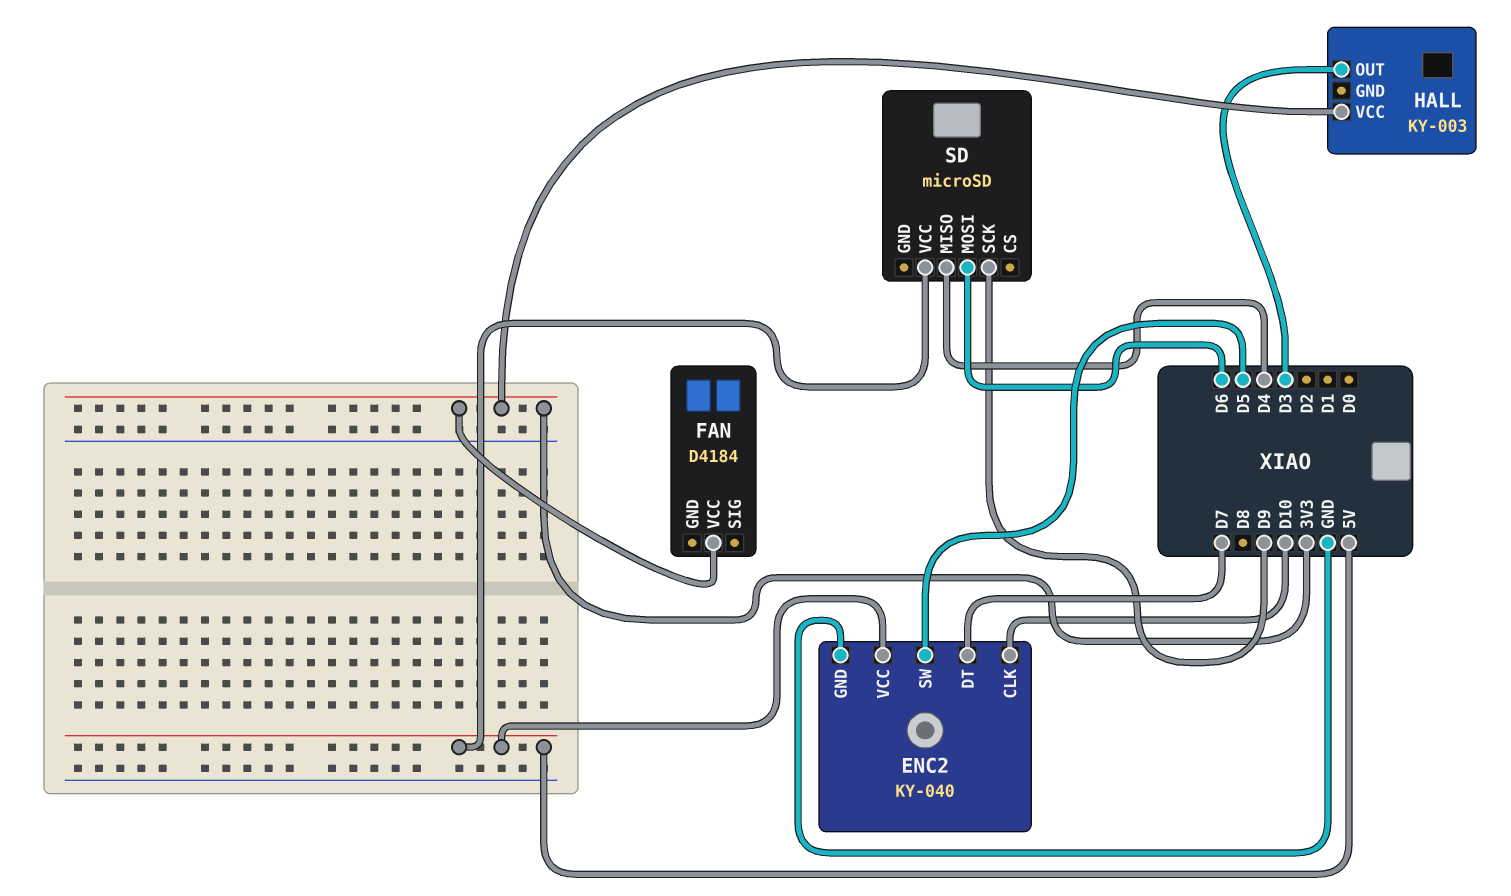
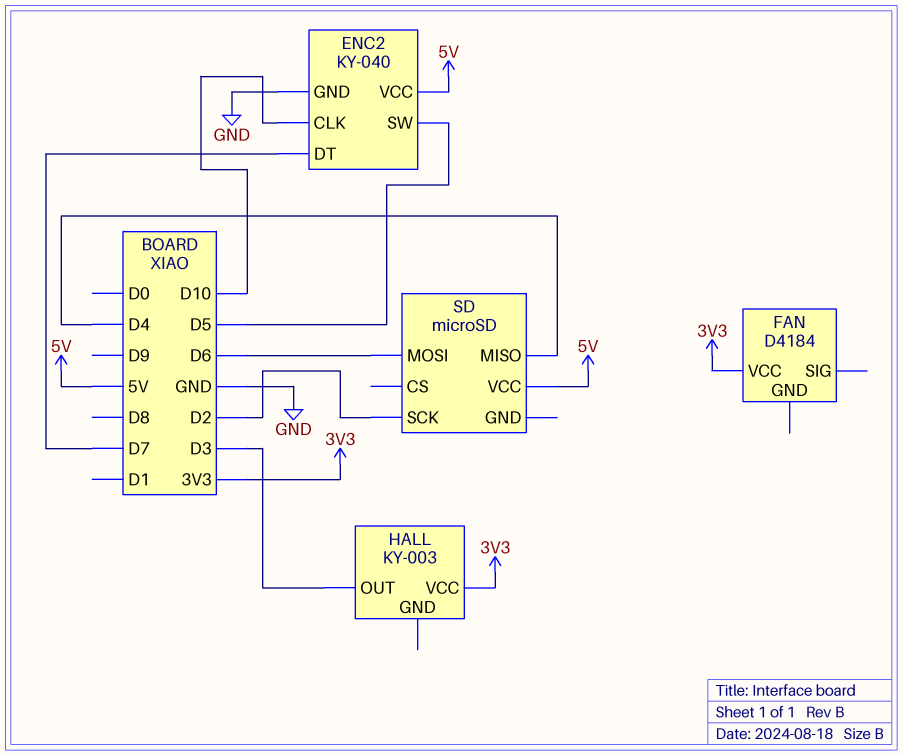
SD pin SCK: D9 -> D2

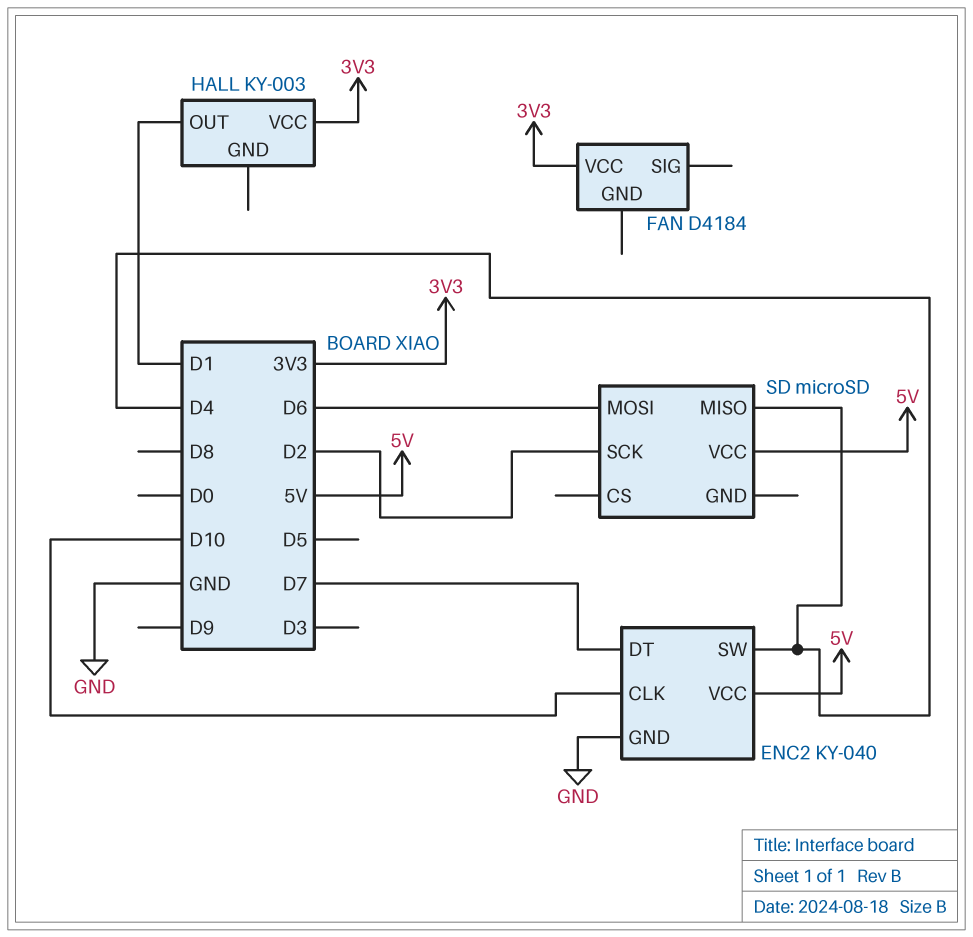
ENC2 pin SW: D5 -> D4
HALL pin OUT: D3 -> D1

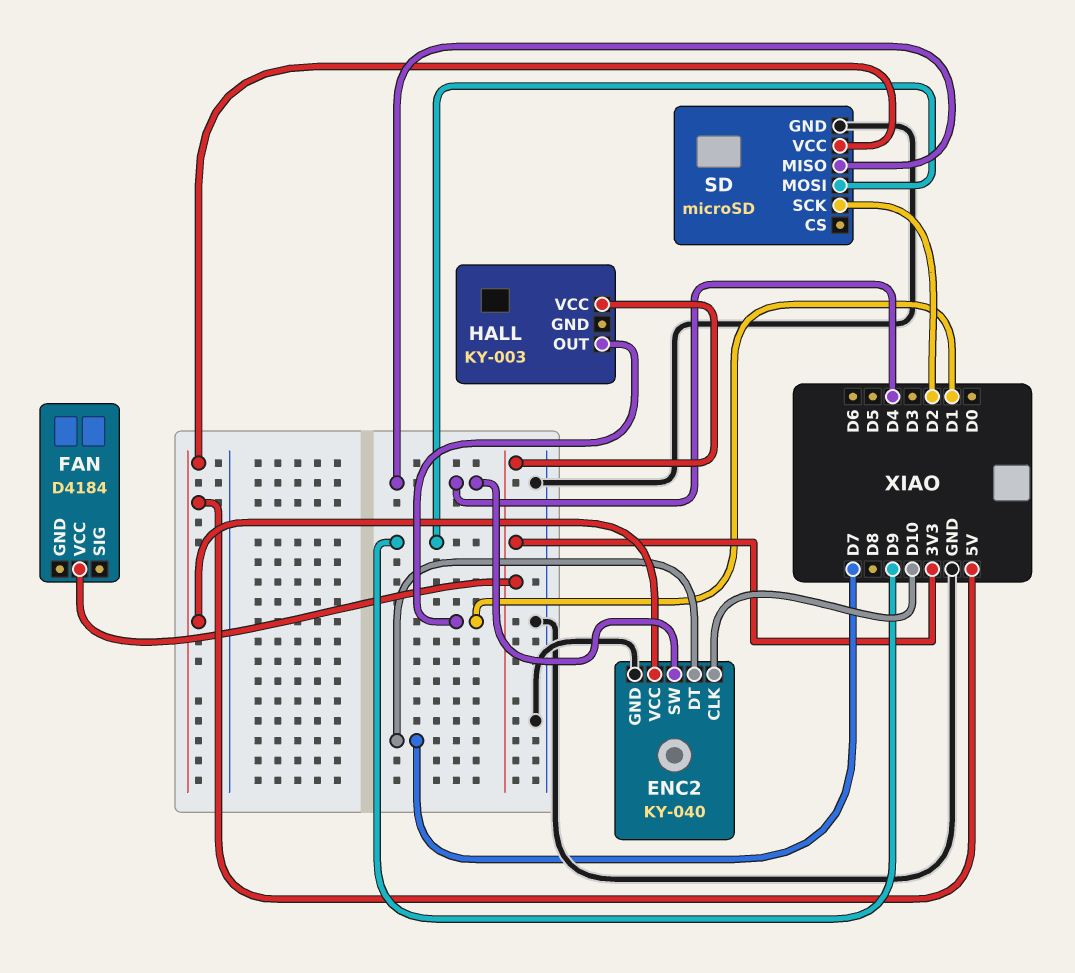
SD pin GND: none -> GND
SD pin MOSI: D6 -> D9

